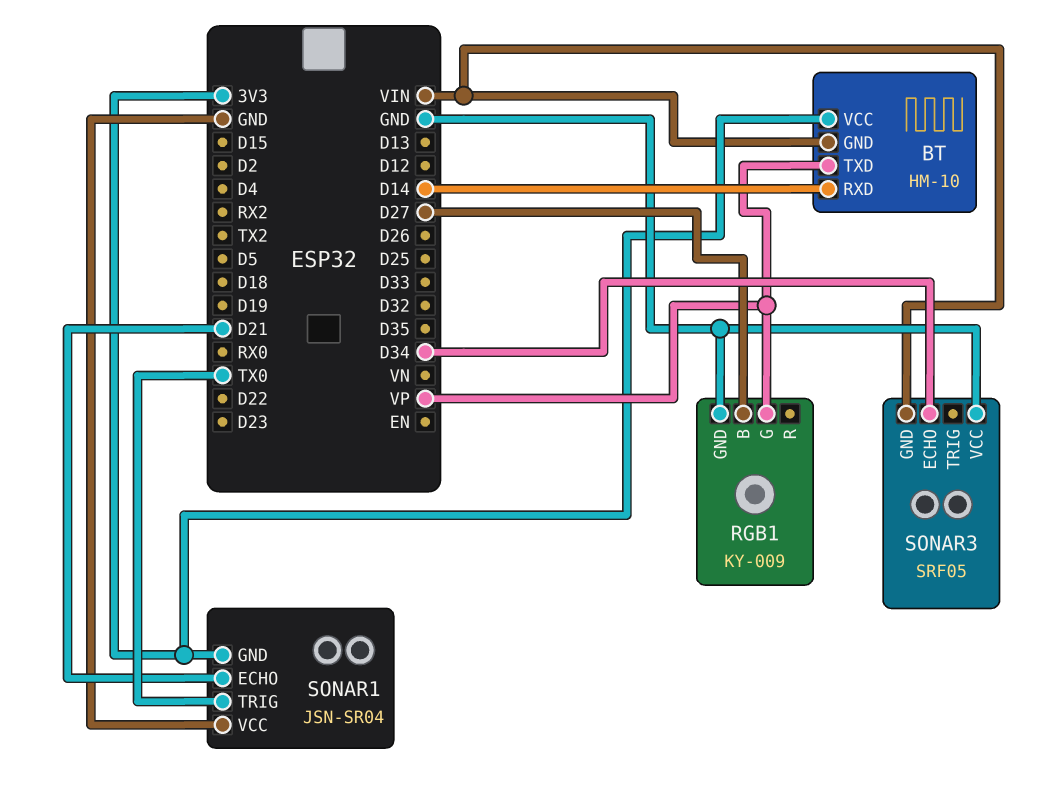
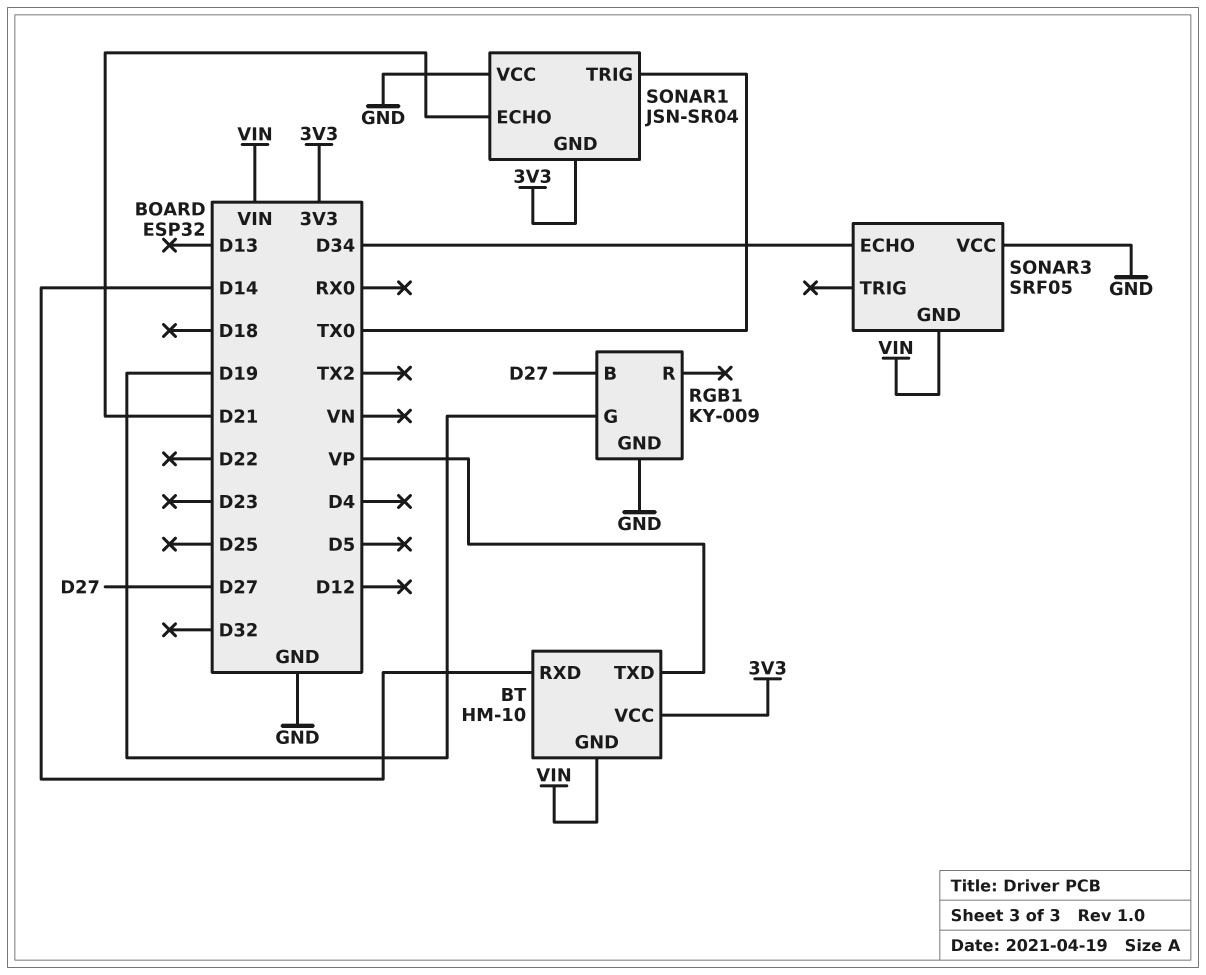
RGB1 pin G: VP -> D19

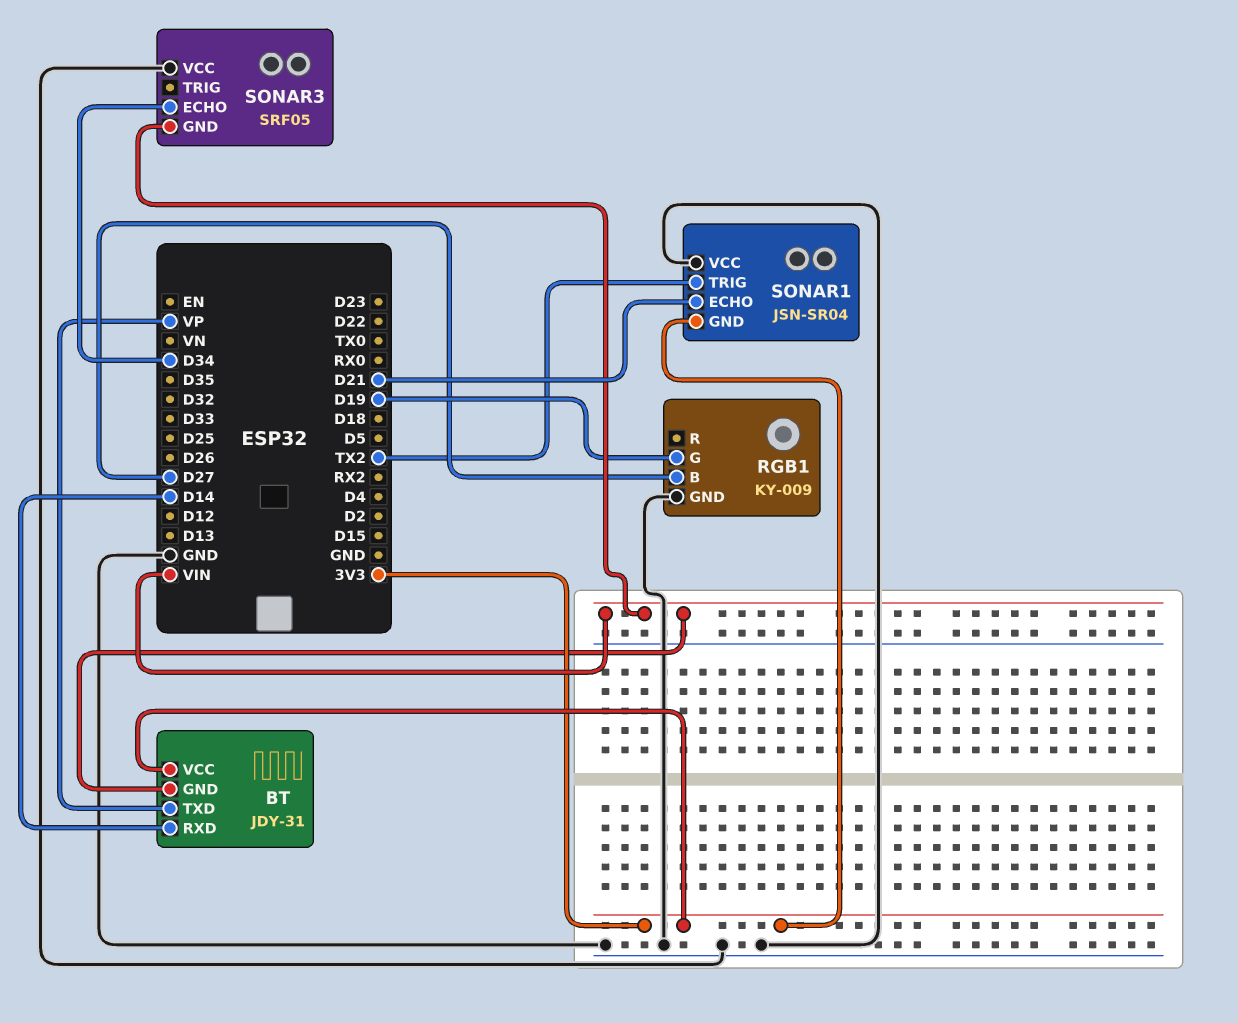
BT: HM-10 -> JDY-31
SONAR1 pin TRIG: TX0 -> TX2

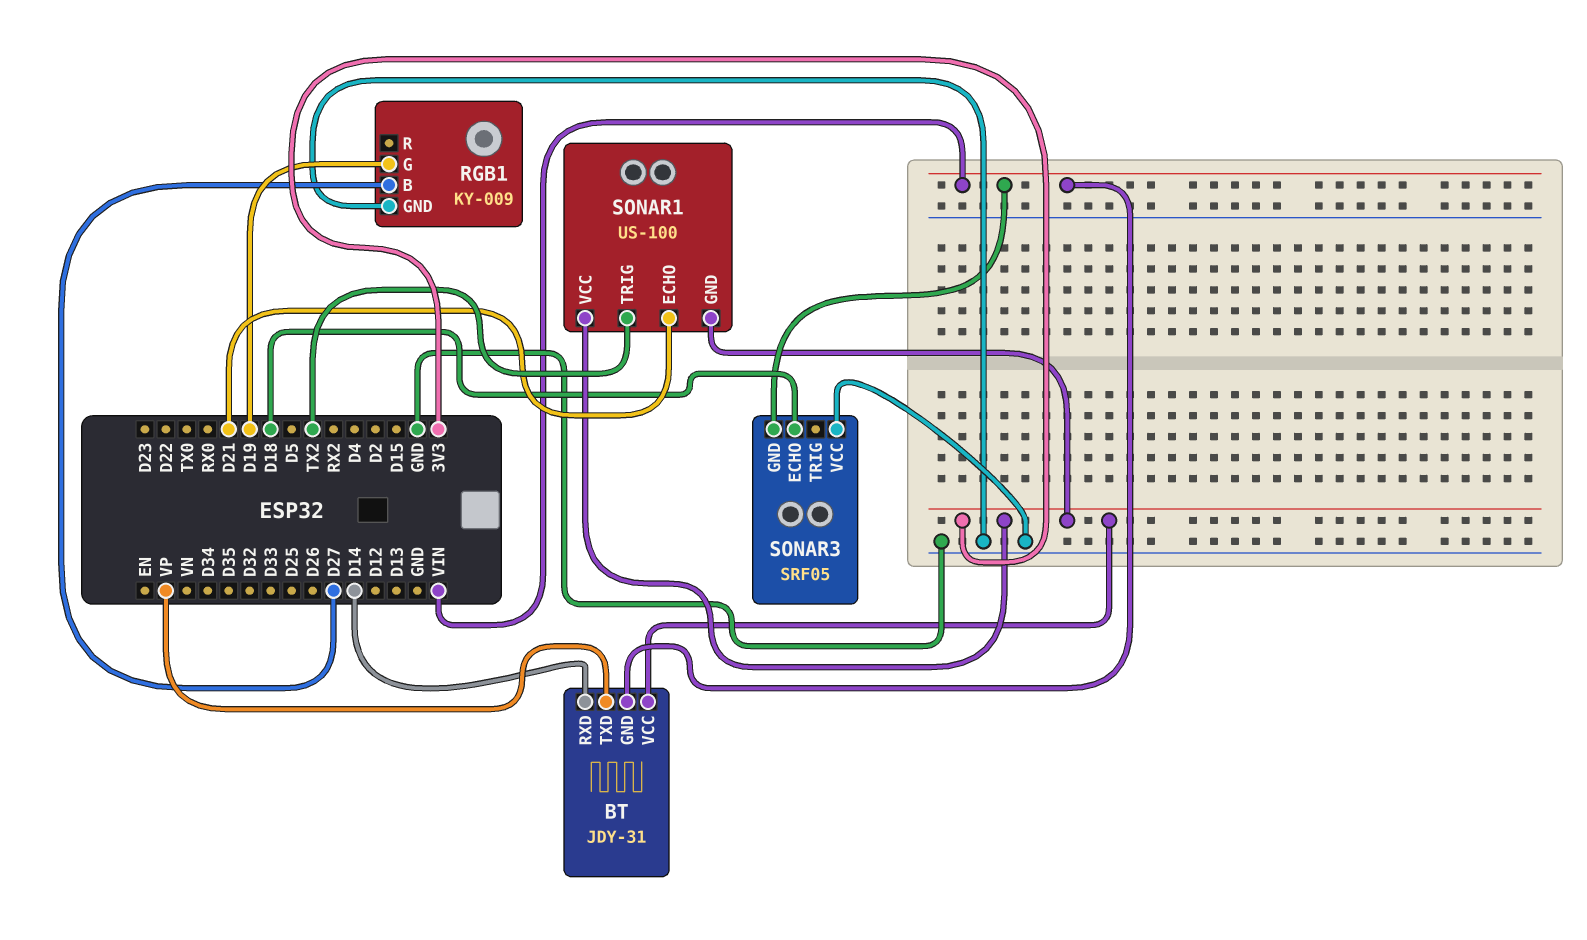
SONAR1: JSN-SR04 -> US-100
SONAR1 pin VCC: GND -> 3V3
SONAR3 pin ECHO: D34 -> D18

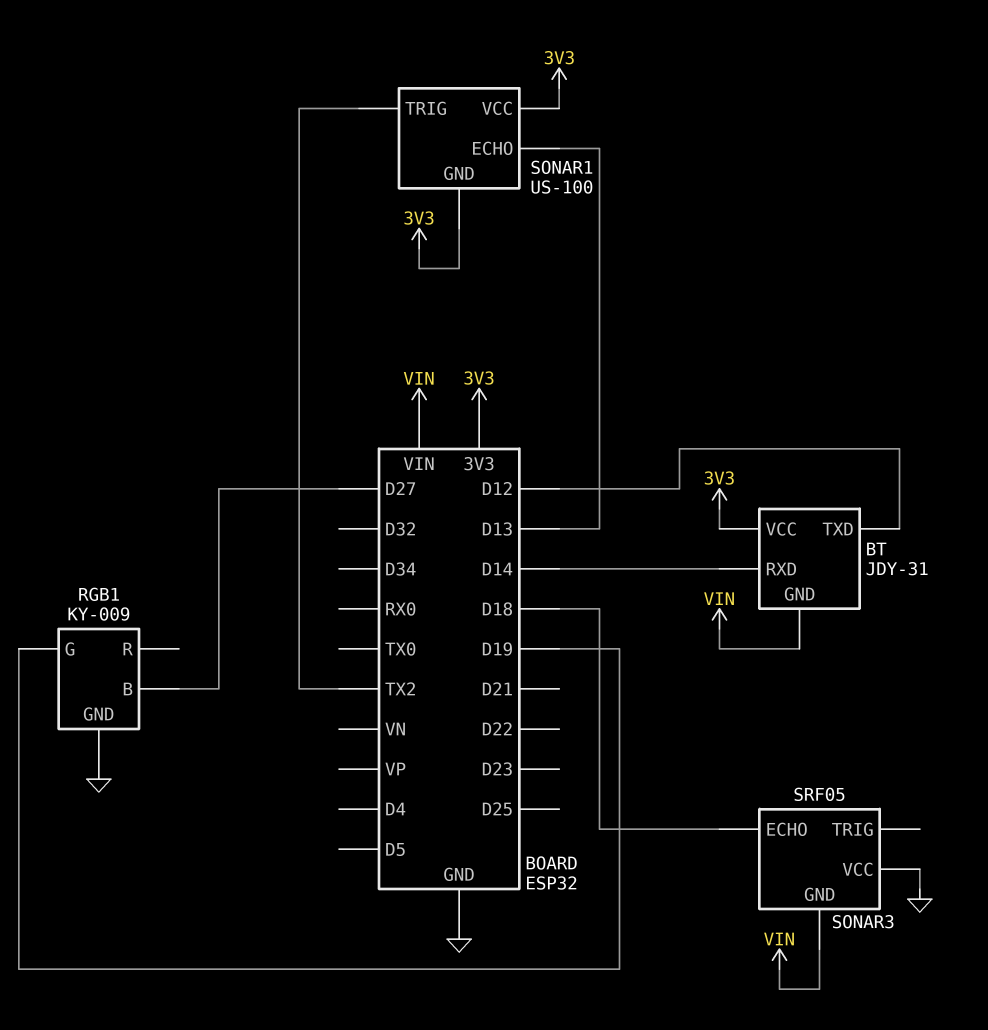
BT pin TXD: VP -> D12
SONAR1 pin ECHO: D21 -> D13

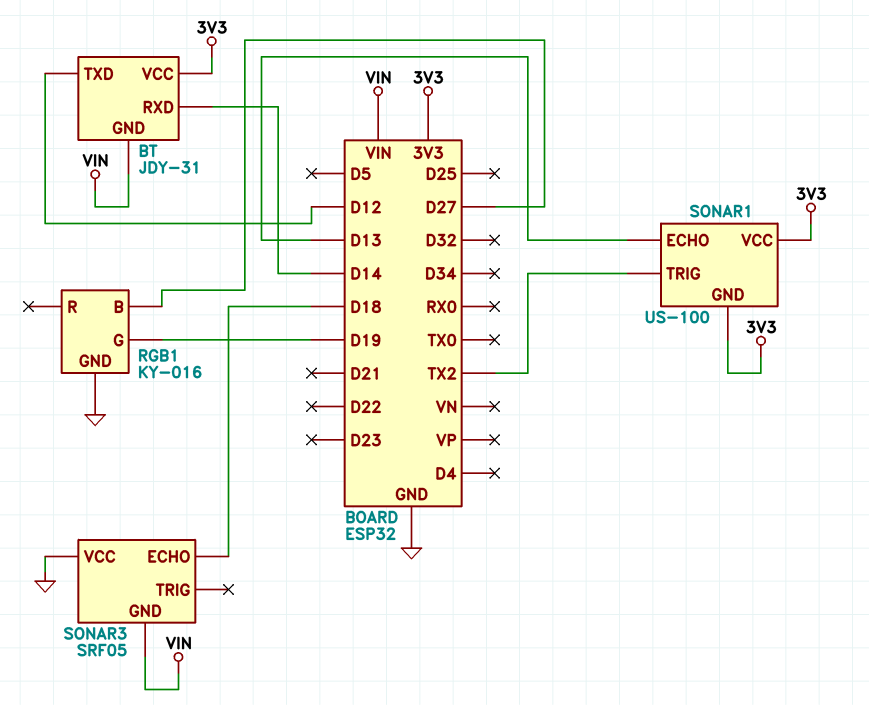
RGB1: KY-009 -> KY-016

